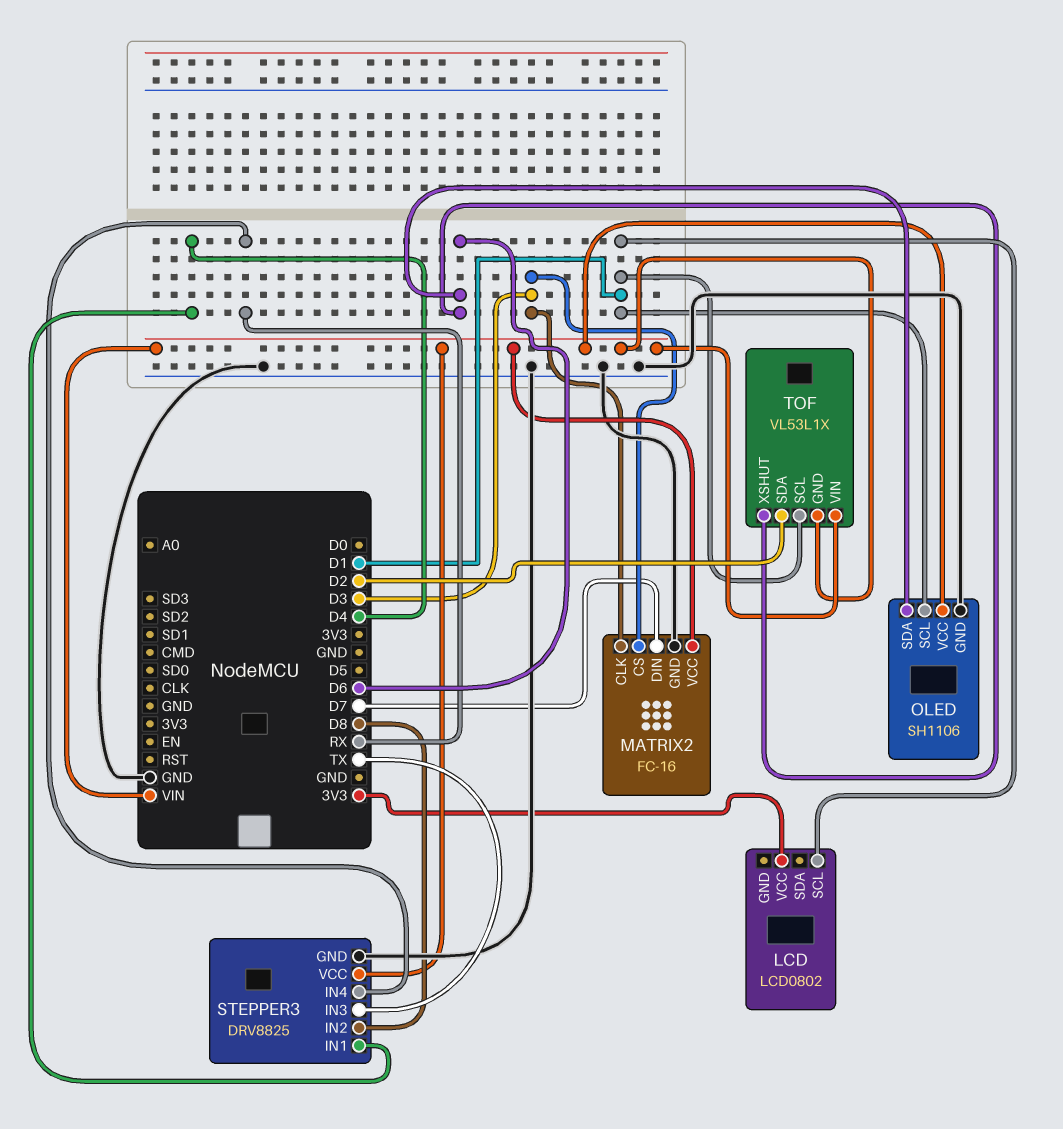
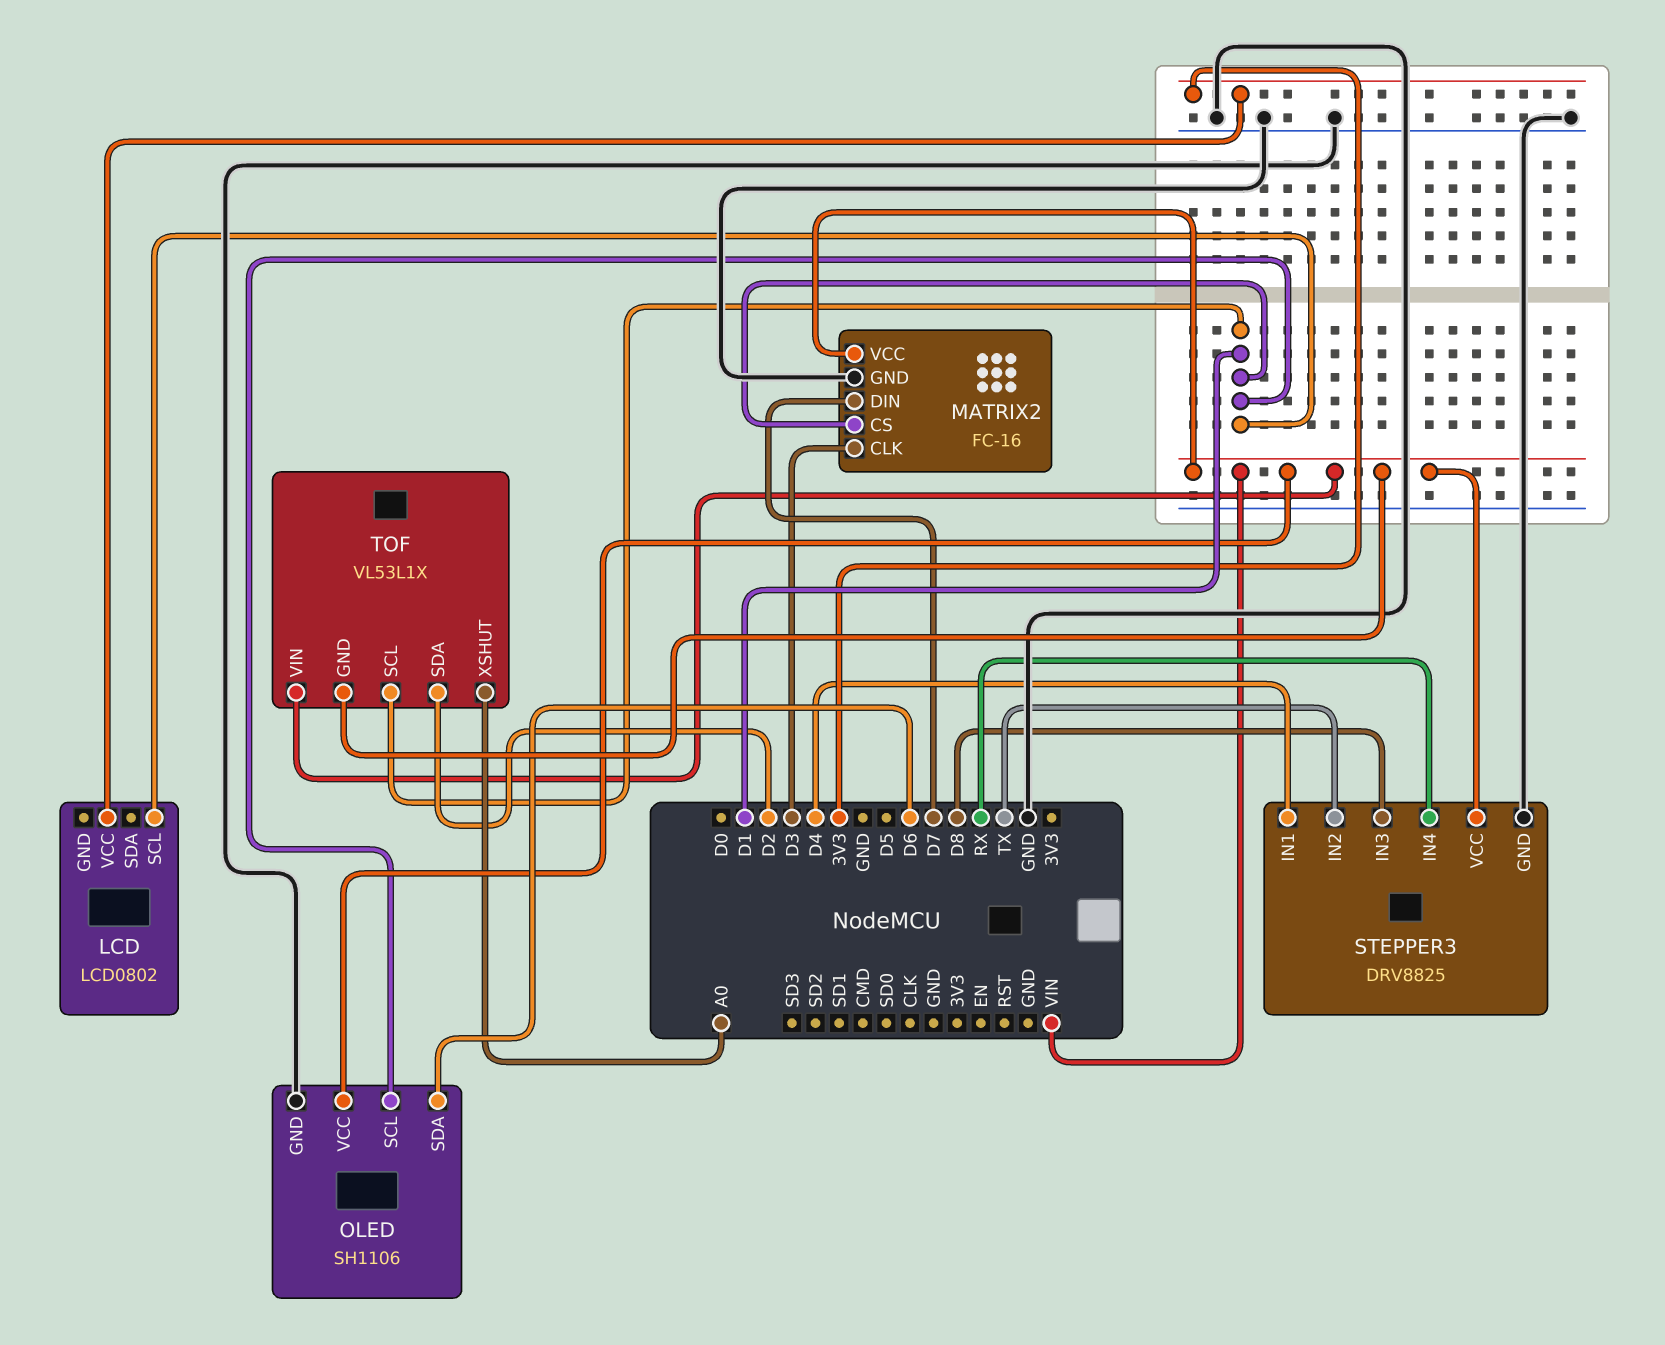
MATRIX2 pin CS: D3 -> D1
STEPPER3 pin IN2: D8 -> TX
STEPPER3 pin IN3: TX -> D8
TOF pin XSHUT: D6 -> A0

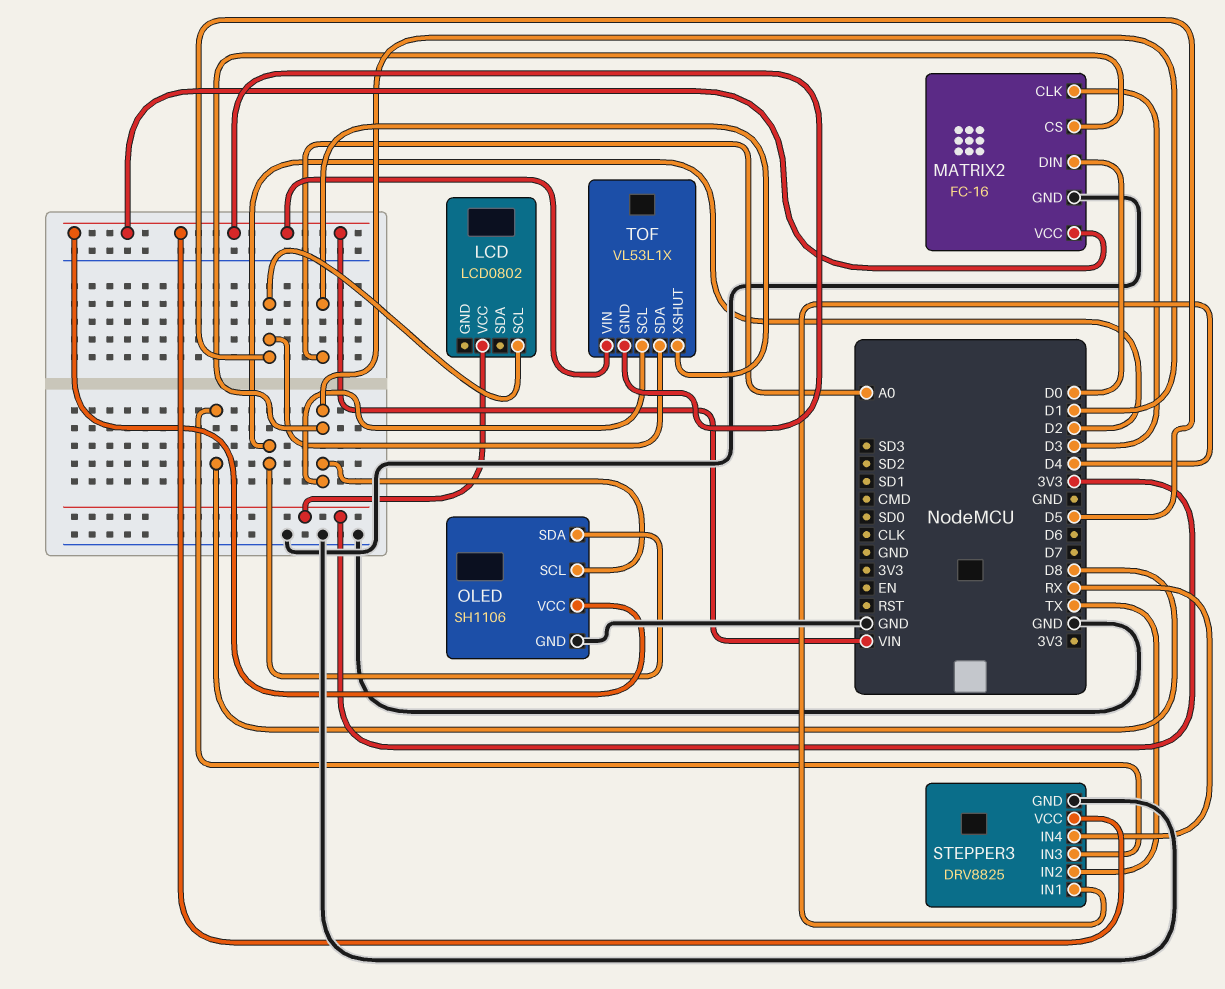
LCD pin SCL: D1 -> D5
MATRIX2 pin DIN: D7 -> D0
OLED pin SDA: D6 -> D2
TOF pin SDA: D2 -> D5

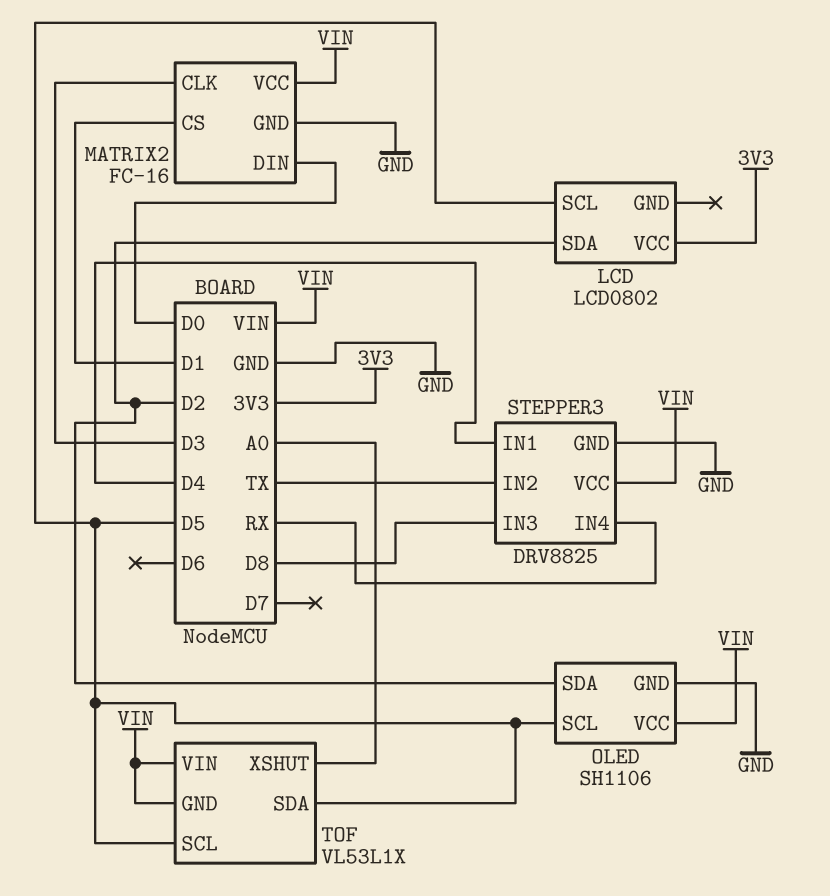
LCD pin SDA: none -> D2
OLED pin SCL: D1 -> D5
TOF pin SCL: D1 -> D5

